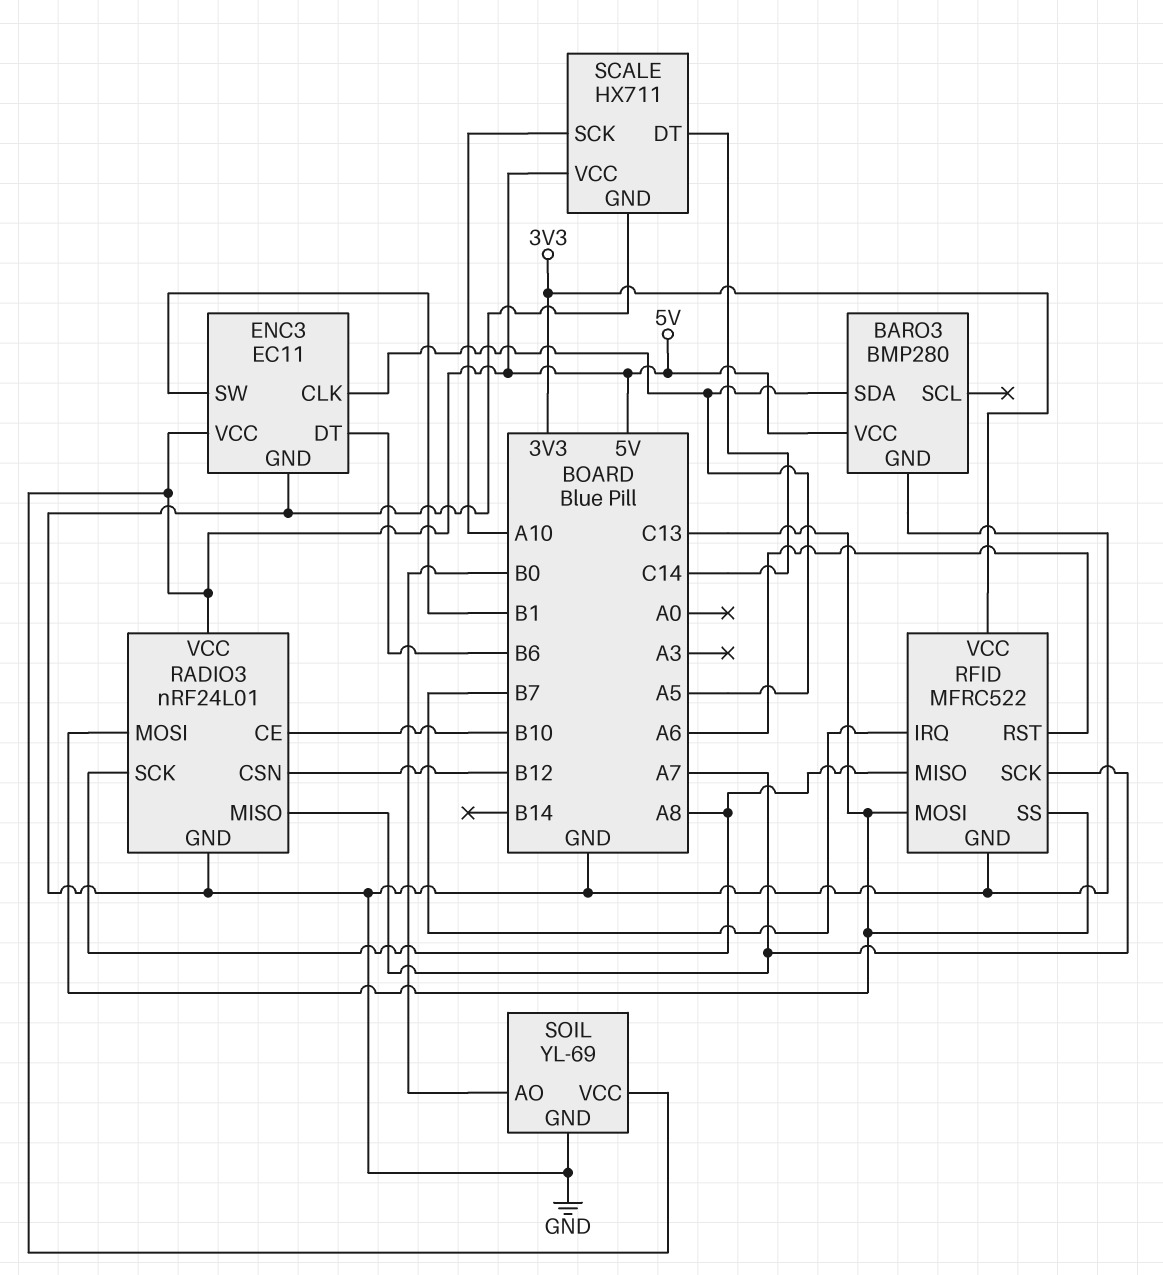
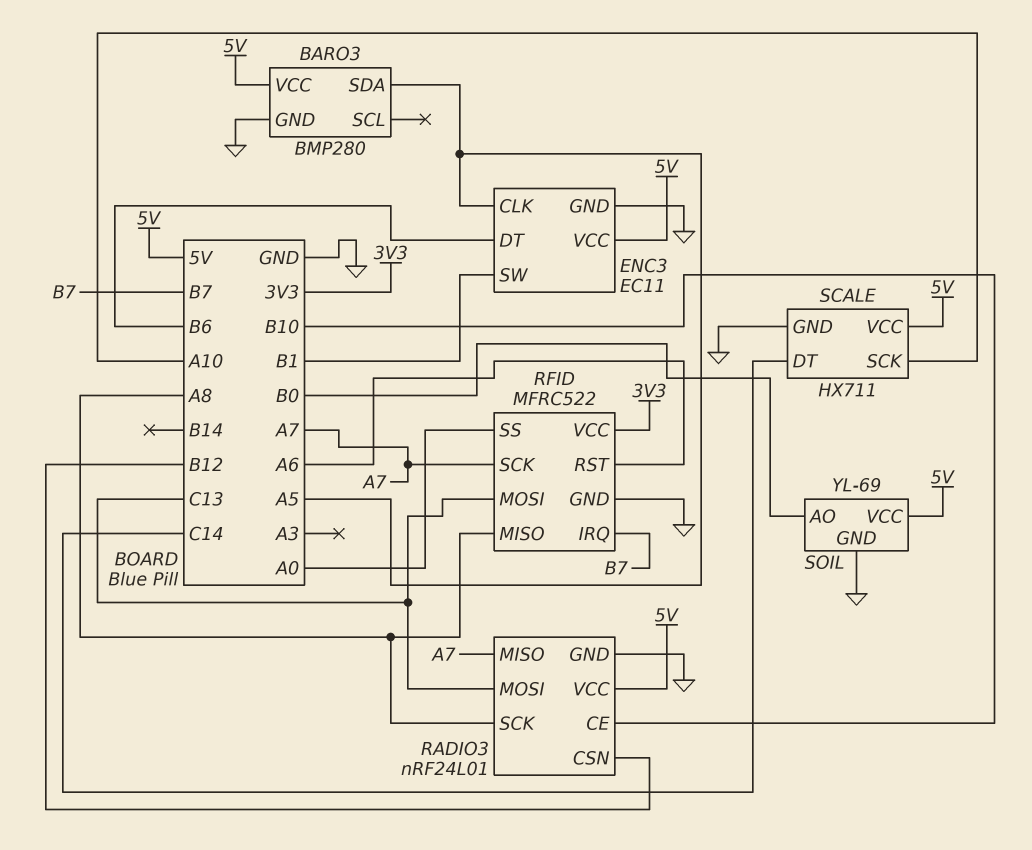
RFID pin SS: C13 -> A0

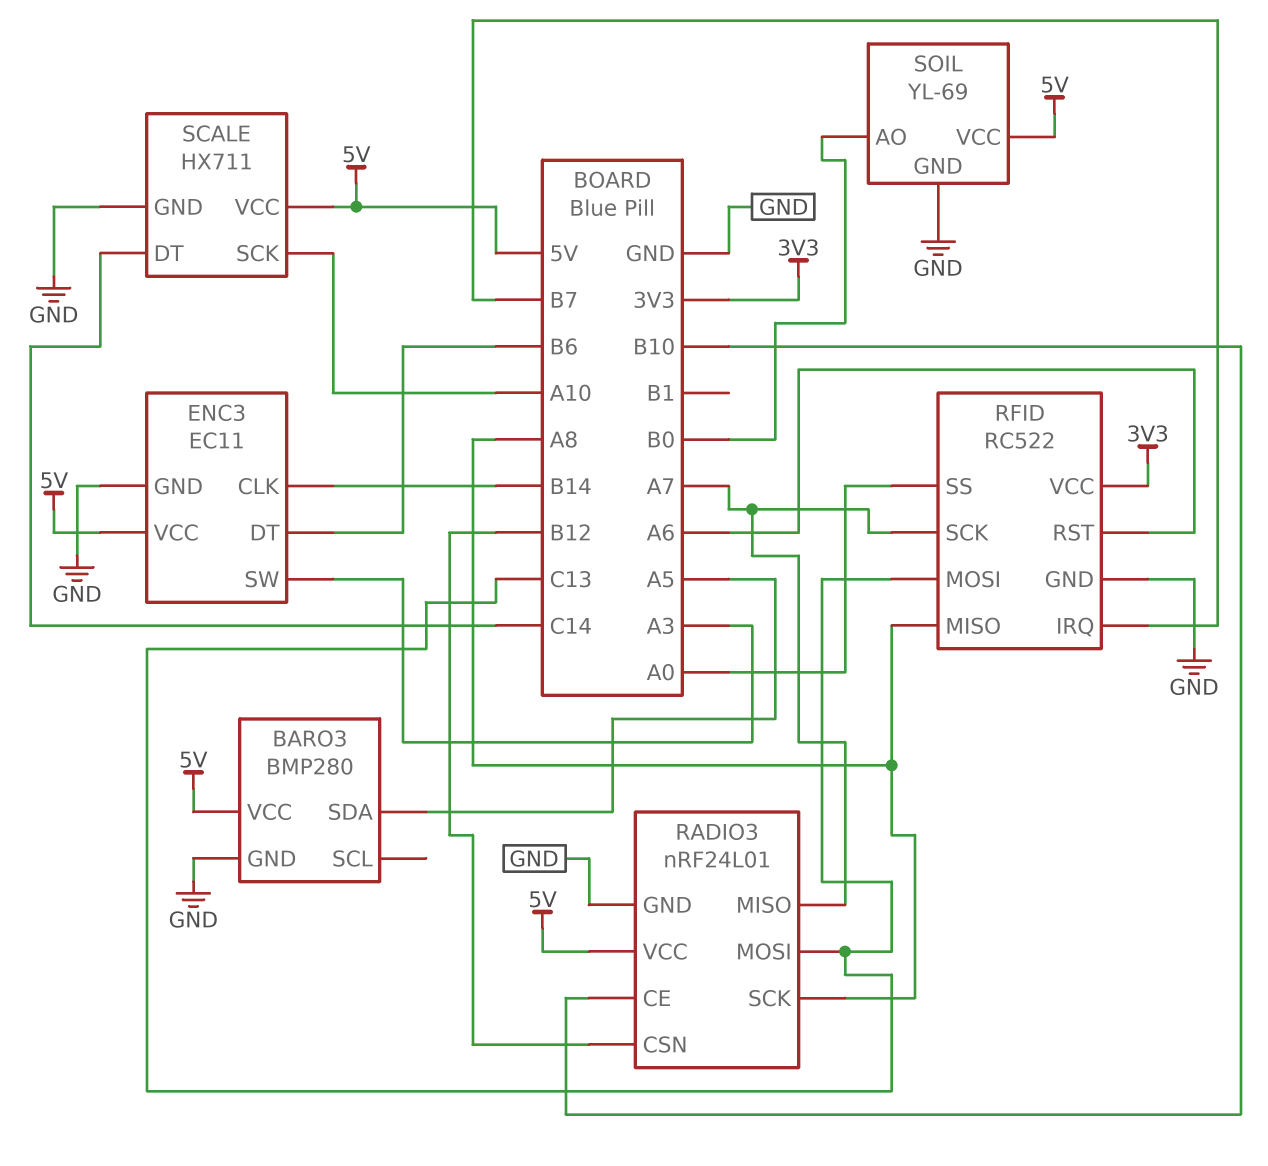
ENC3 pin CLK: A5 -> B14
ENC3 pin SW: B1 -> A3
RFID: MFRC522 -> RC522

